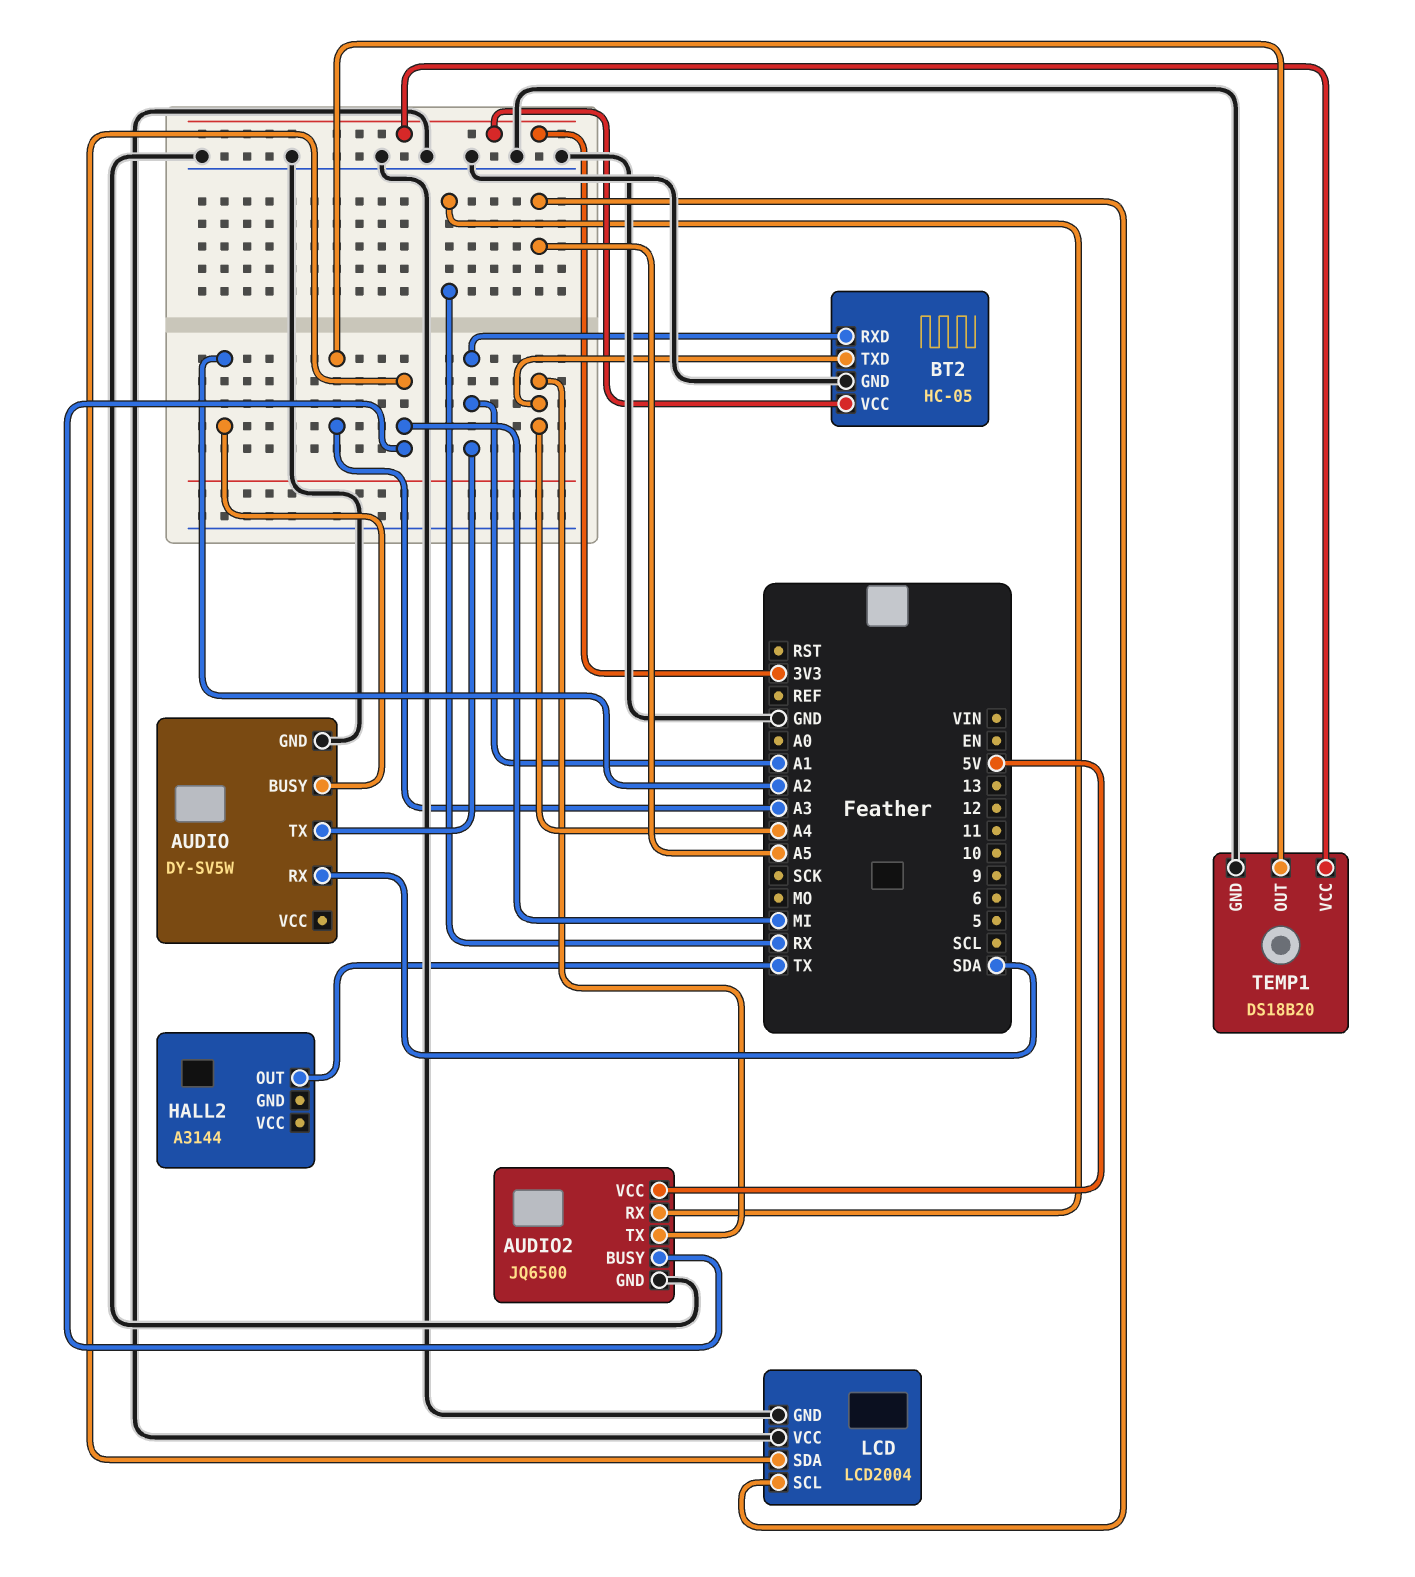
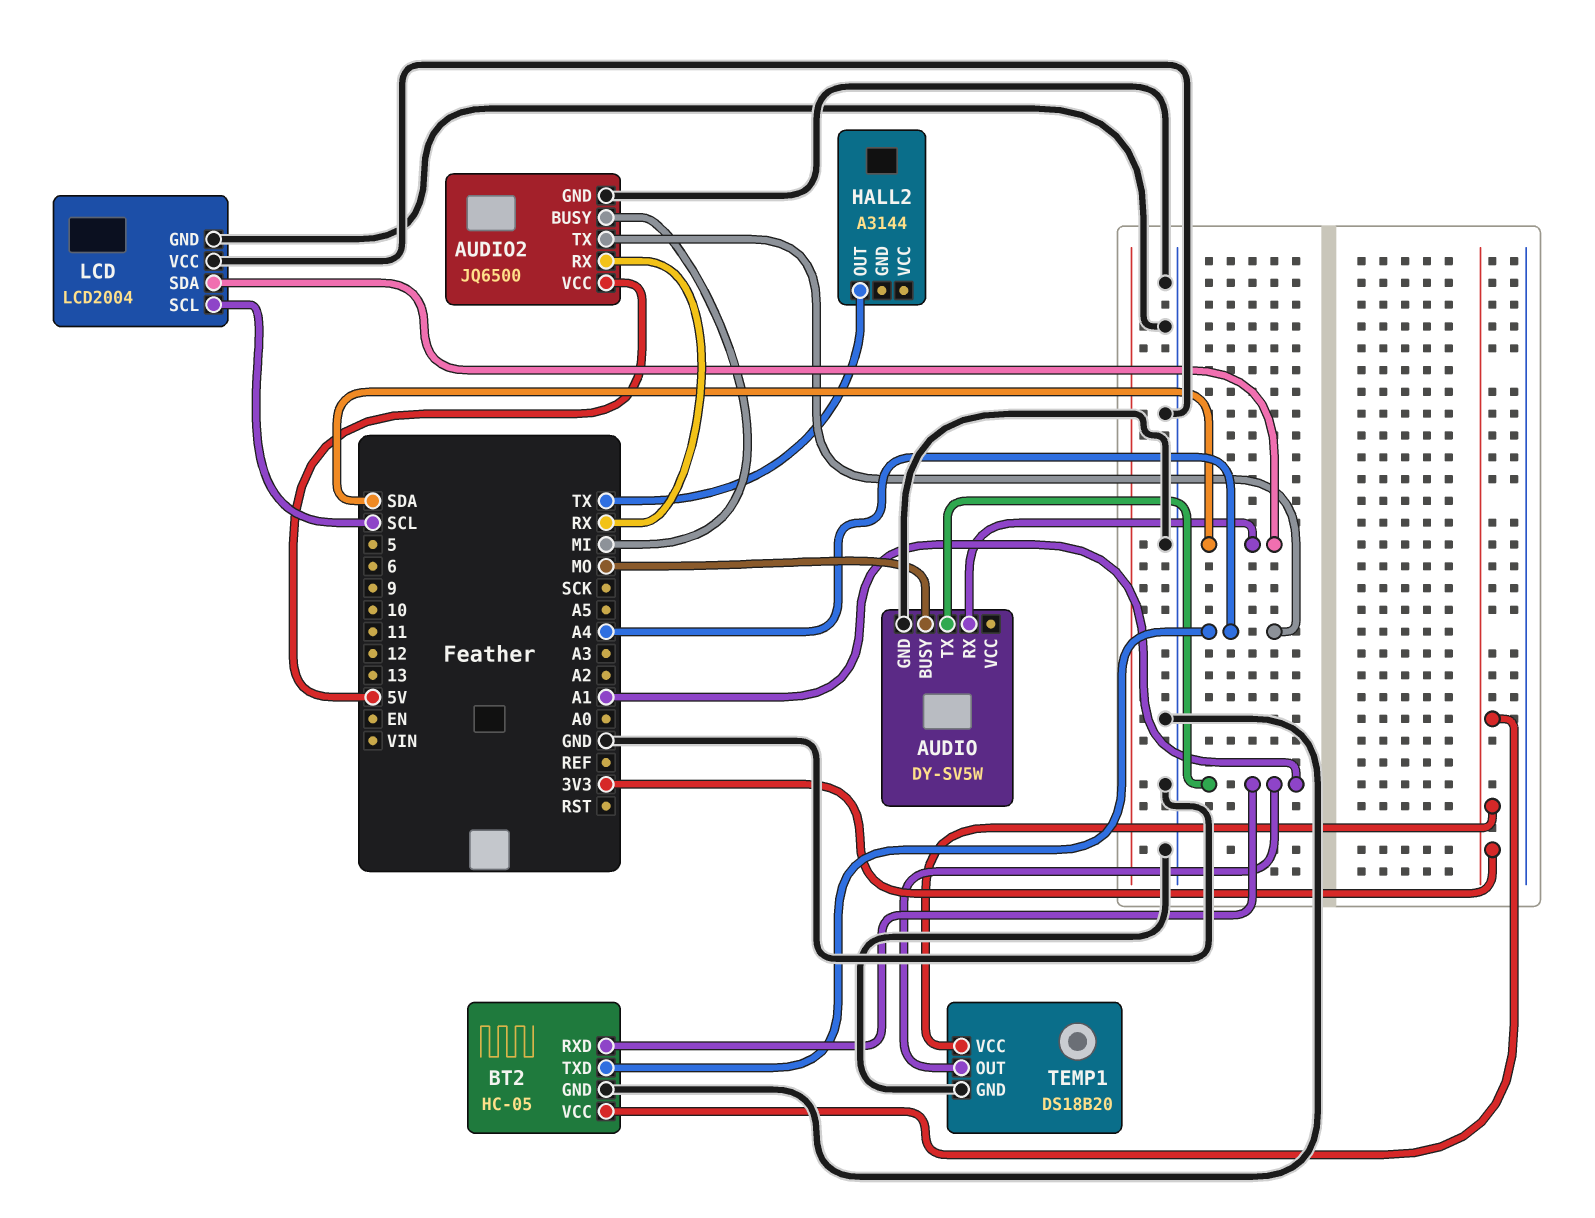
AUDIO pin BUSY: A2 -> MO
LCD pin SCL: A5 -> SCL
LCD pin SDA: MI -> SDA
TEMP1 pin OUT: A3 -> A1

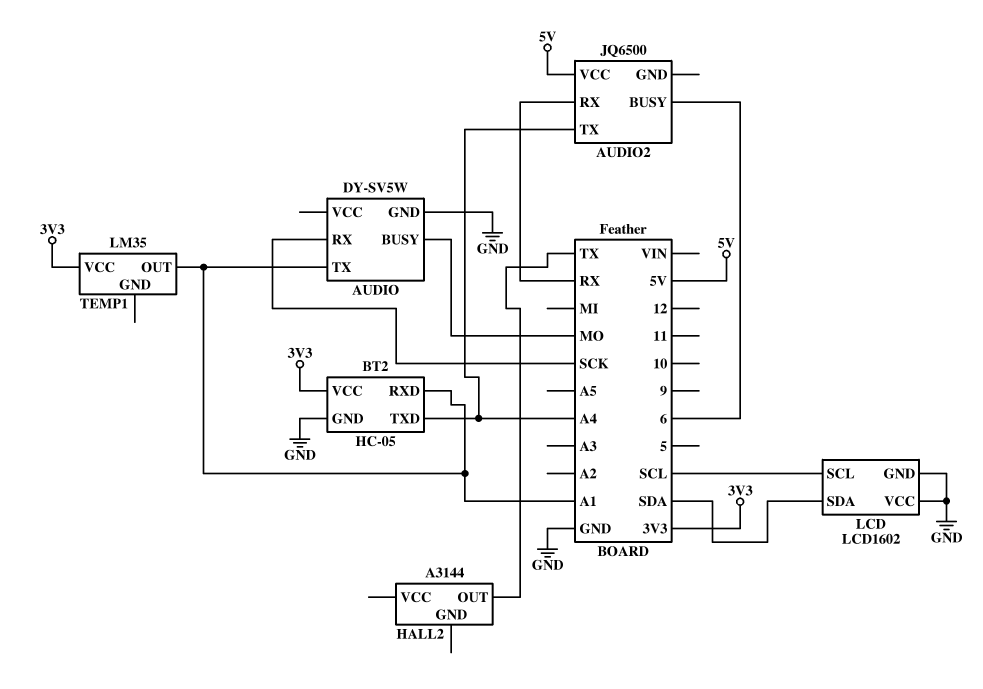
AUDIO pin RX: SDA -> SCK
AUDIO2 pin BUSY: MI -> 6
AUDIO2 pin GND: GND -> none
LCD: LCD2004 -> LCD1602
TEMP1: DS18B20 -> LM35
TEMP1 pin GND: GND -> none

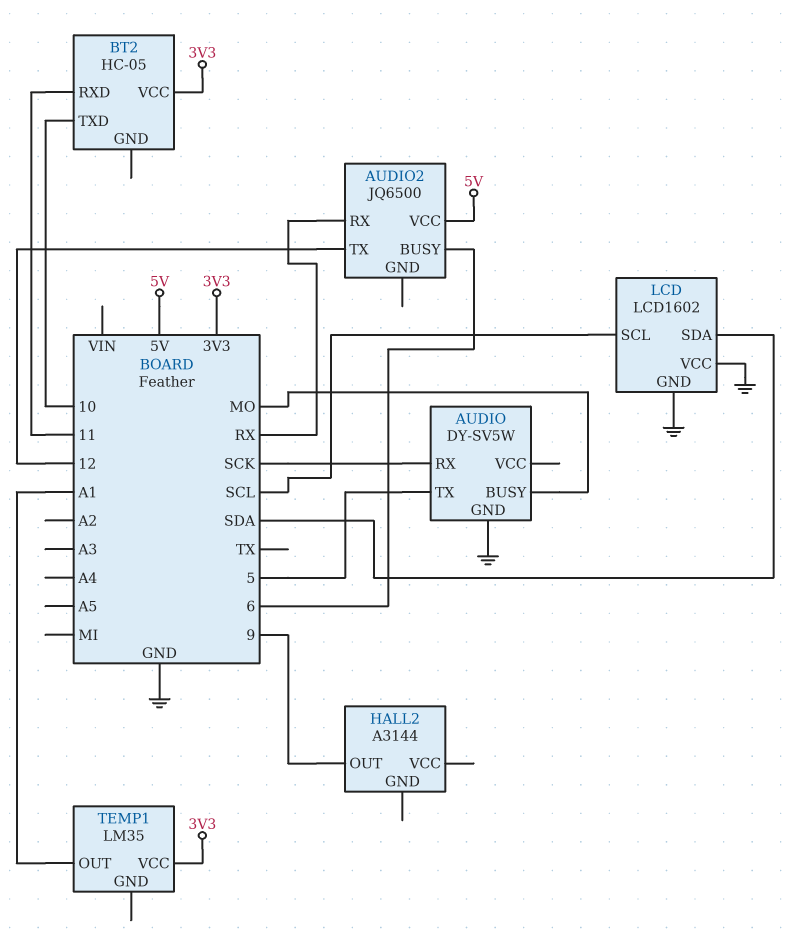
AUDIO pin TX: A1 -> 5
AUDIO2 pin TX: A4 -> 12
BT2 pin GND: GND -> none
BT2 pin RXD: A1 -> 11
BT2 pin TXD: A4 -> 10
HALL2 pin OUT: TX -> 9

